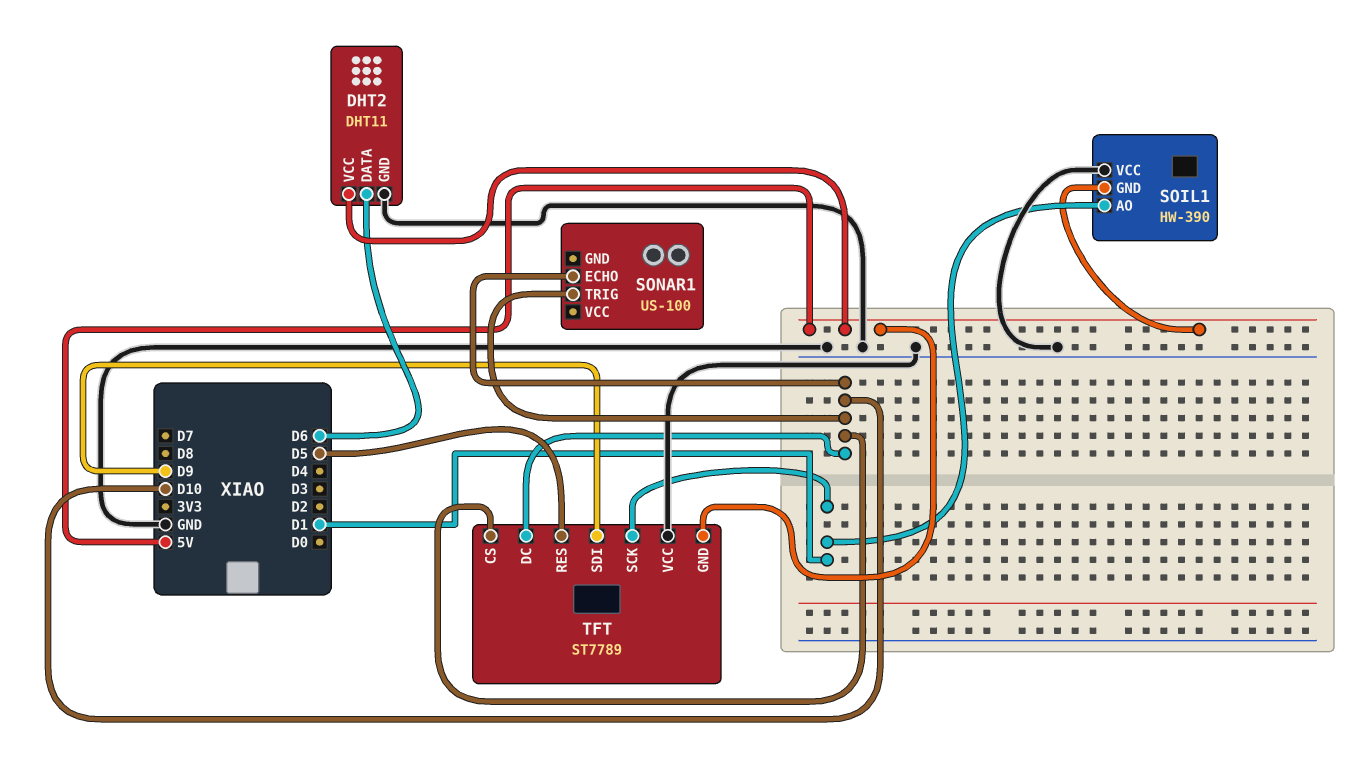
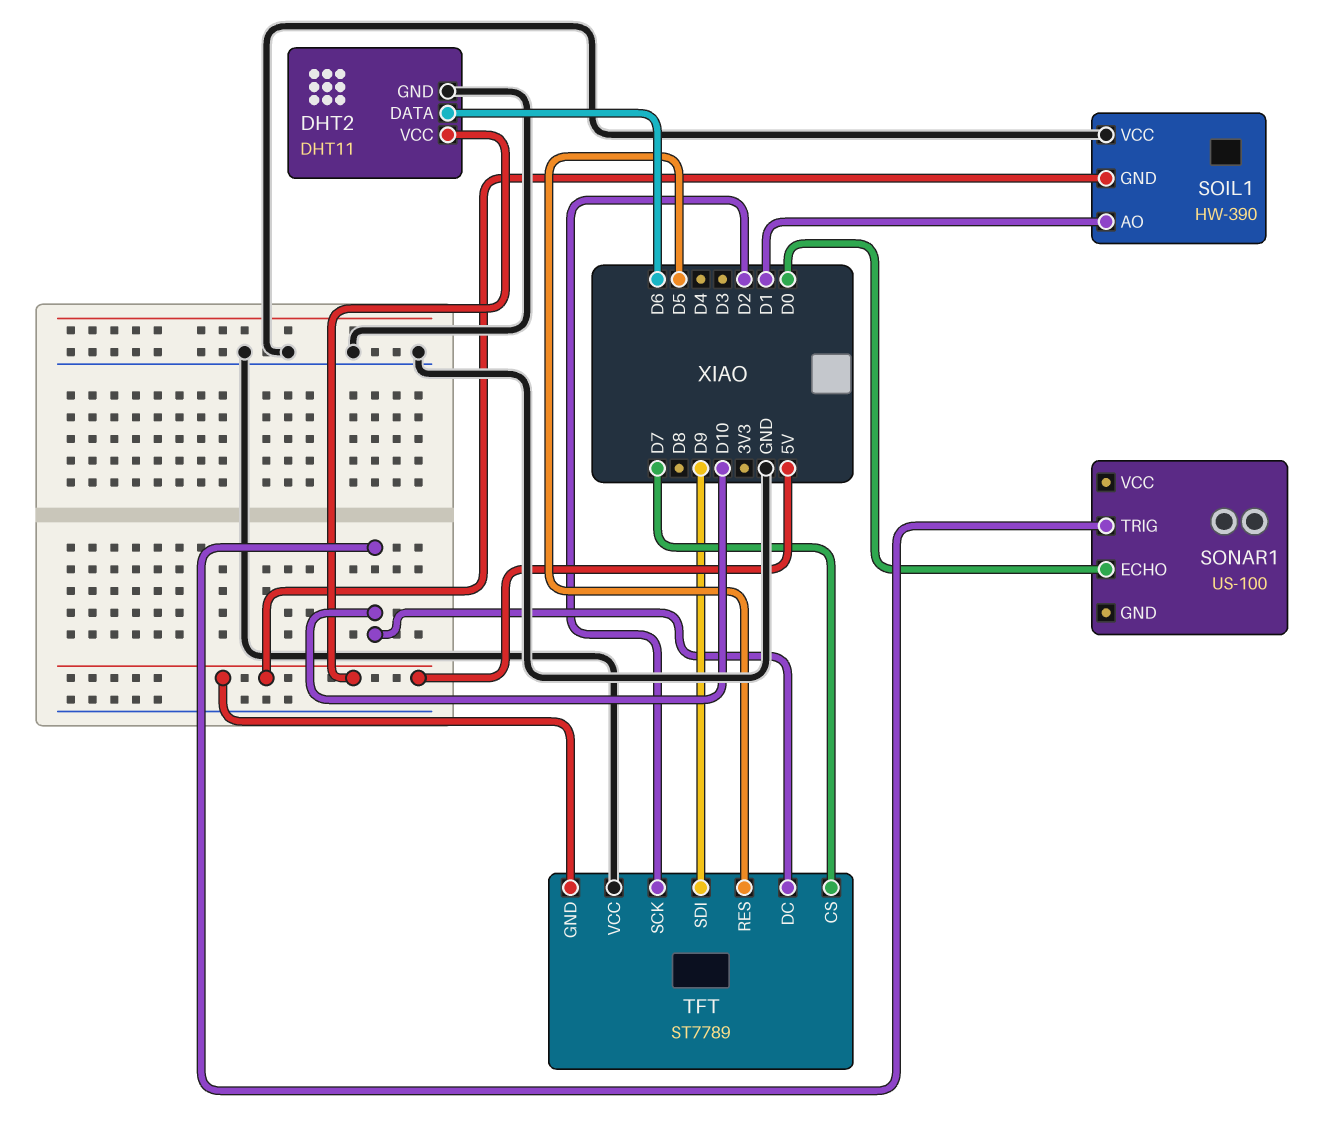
SONAR1 pin ECHO: D10 -> D0
TFT pin CS: D10 -> D7
TFT pin SCK: D1 -> D2

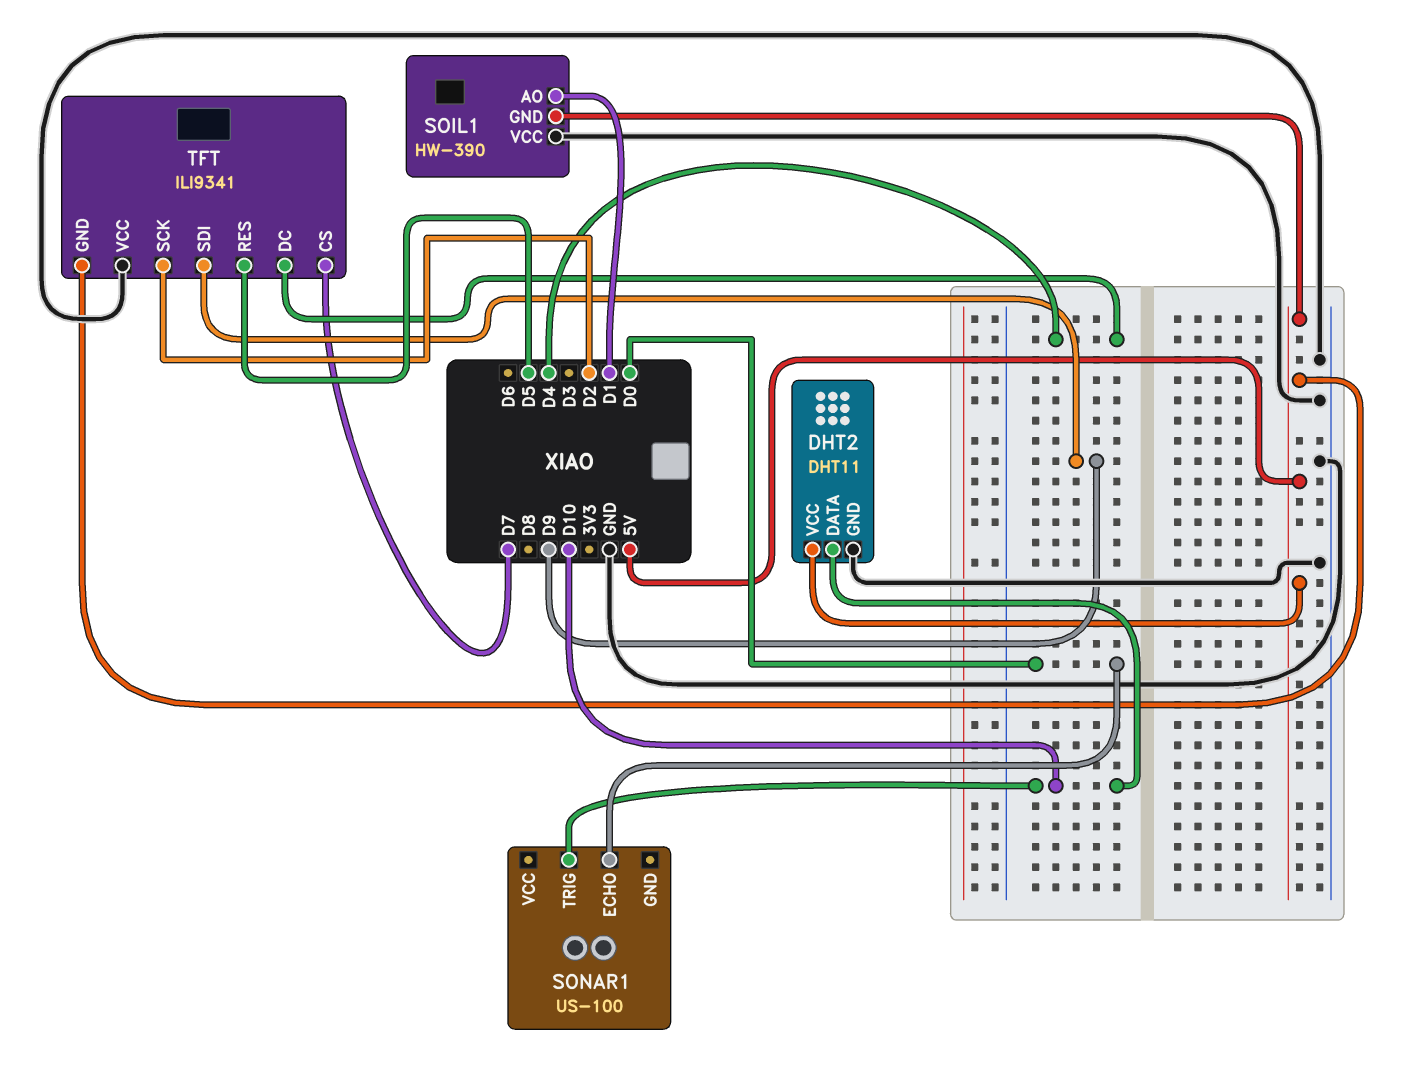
DHT2 pin DATA: D6 -> D10
TFT: ST7789 -> ILI9341
TFT pin DC: D10 -> D4

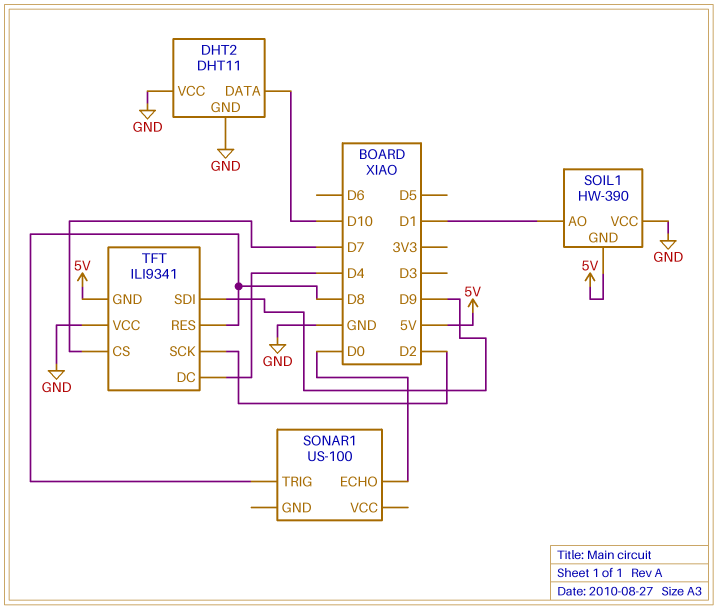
DHT2 pin VCC: 5V -> GND
SONAR1 pin TRIG: D10 -> D8
TFT pin RES: D5 -> D8

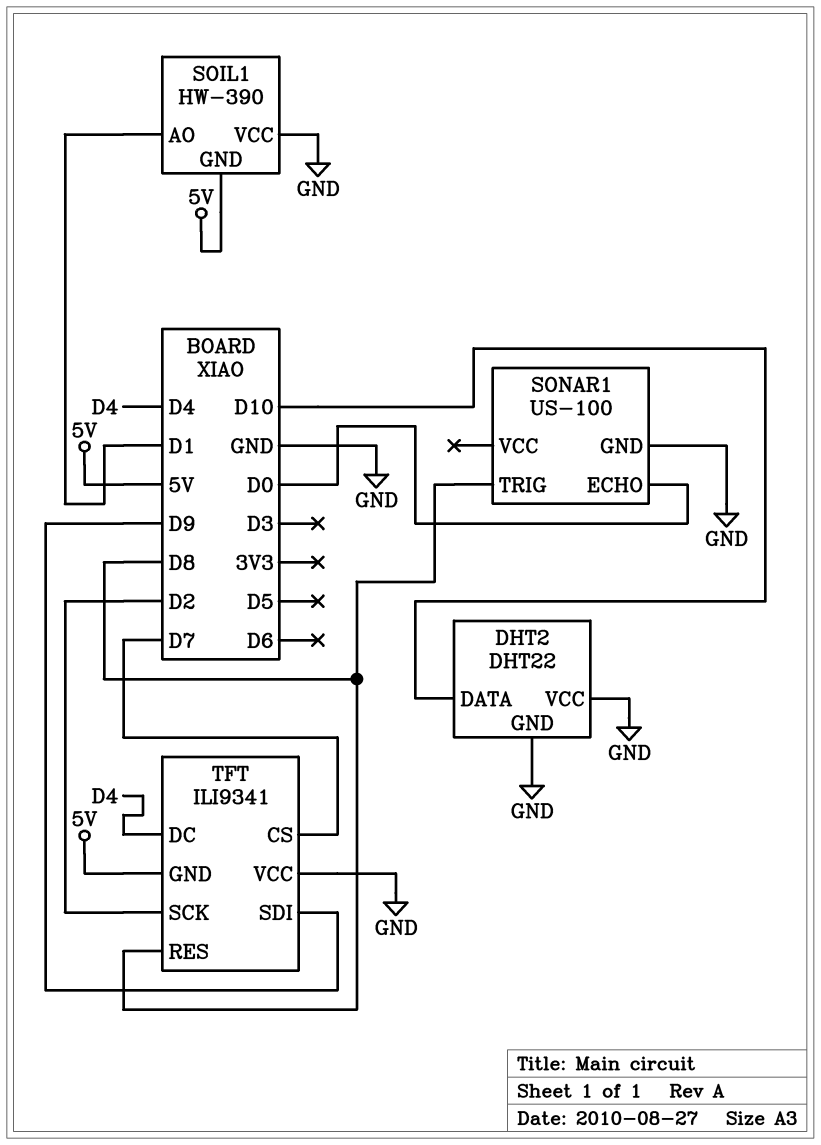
DHT2: DHT11 -> DHT22
SONAR1 pin GND: none -> GND

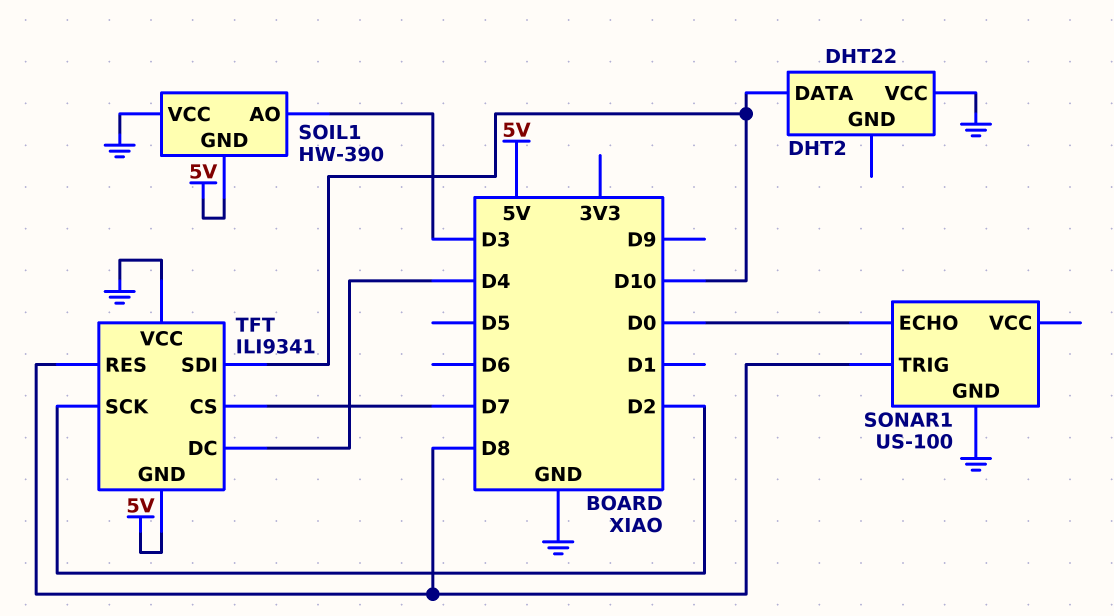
DHT2 pin GND: GND -> none
SOIL1 pin AO: D1 -> D3
TFT pin SDI: D9 -> D10

